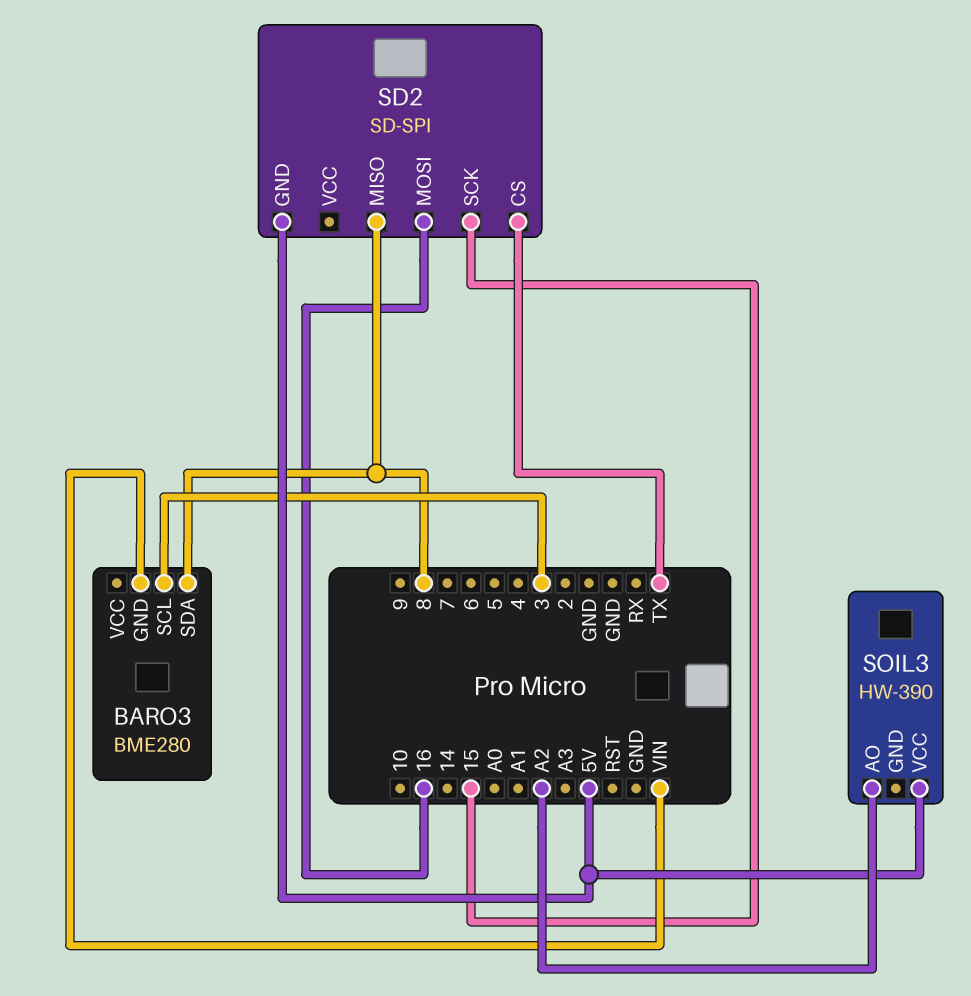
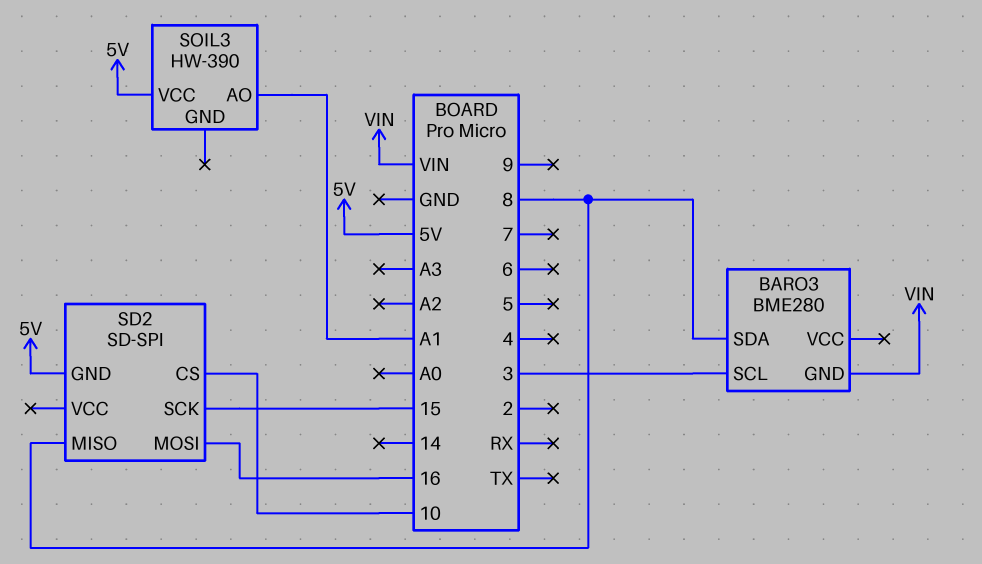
SD2 pin CS: TX -> 10
SOIL3 pin AO: A2 -> A1

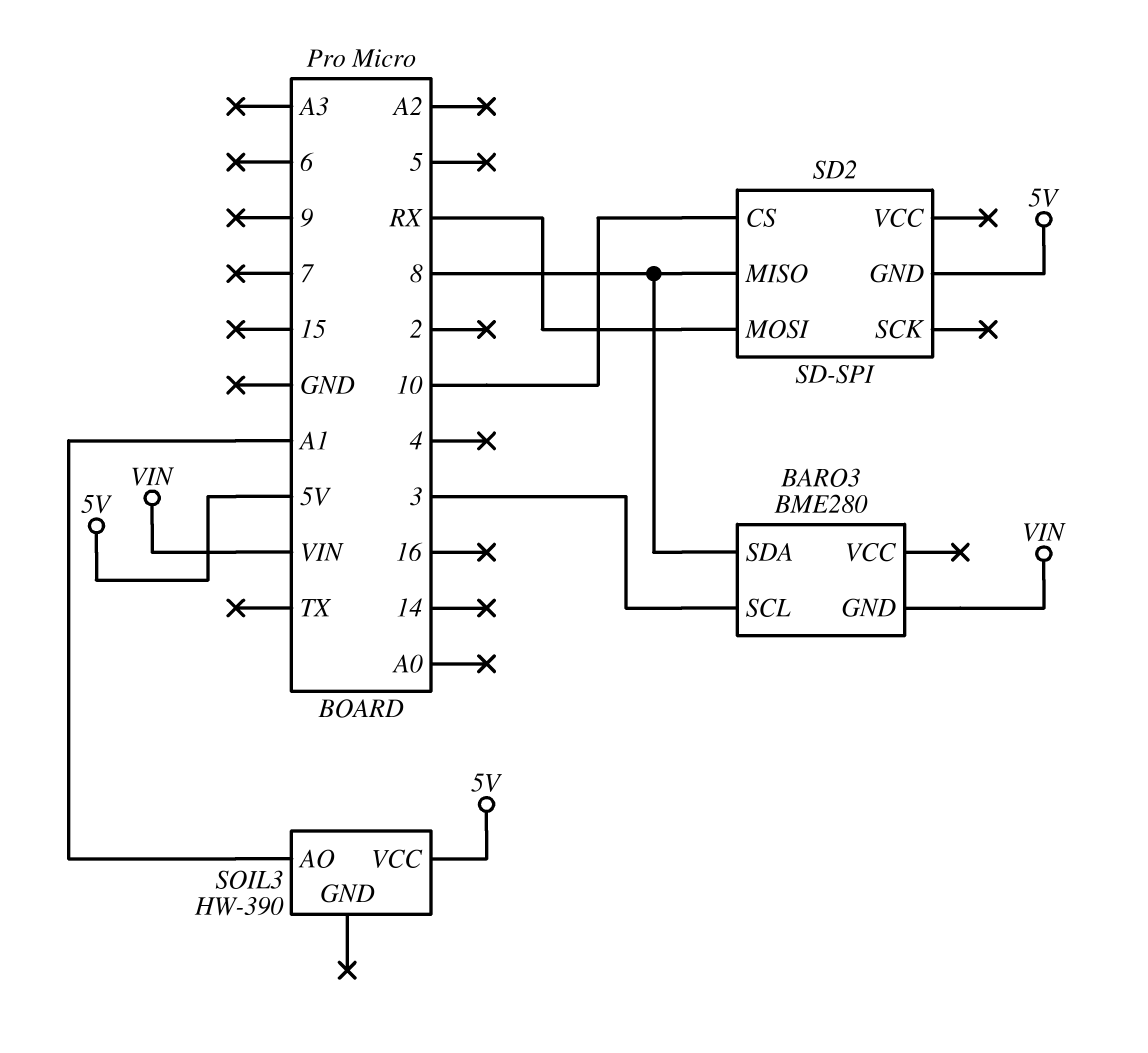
SD2 pin MOSI: 16 -> RX
SD2 pin SCK: 15 -> none

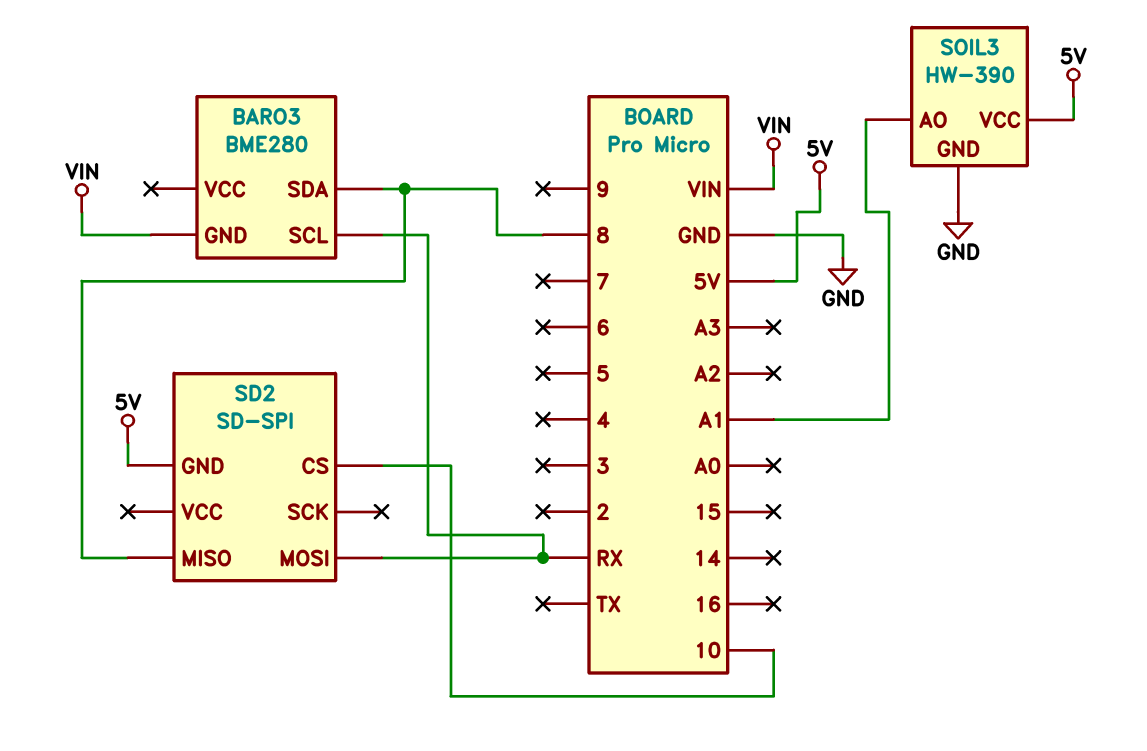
BARO3 pin SCL: 3 -> RX
SOIL3 pin GND: none -> GND

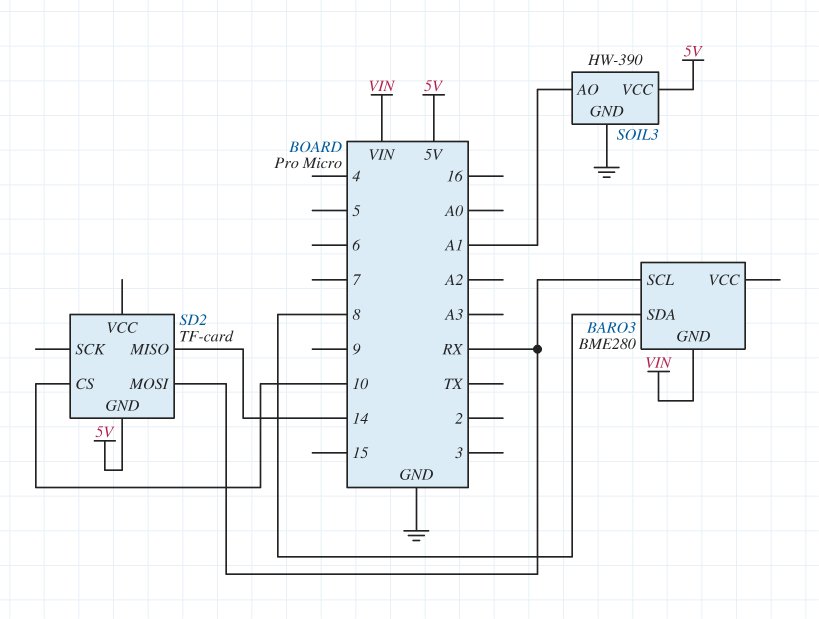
SD2: SD-SPI -> TF-card
SD2 pin MISO: 8 -> 14

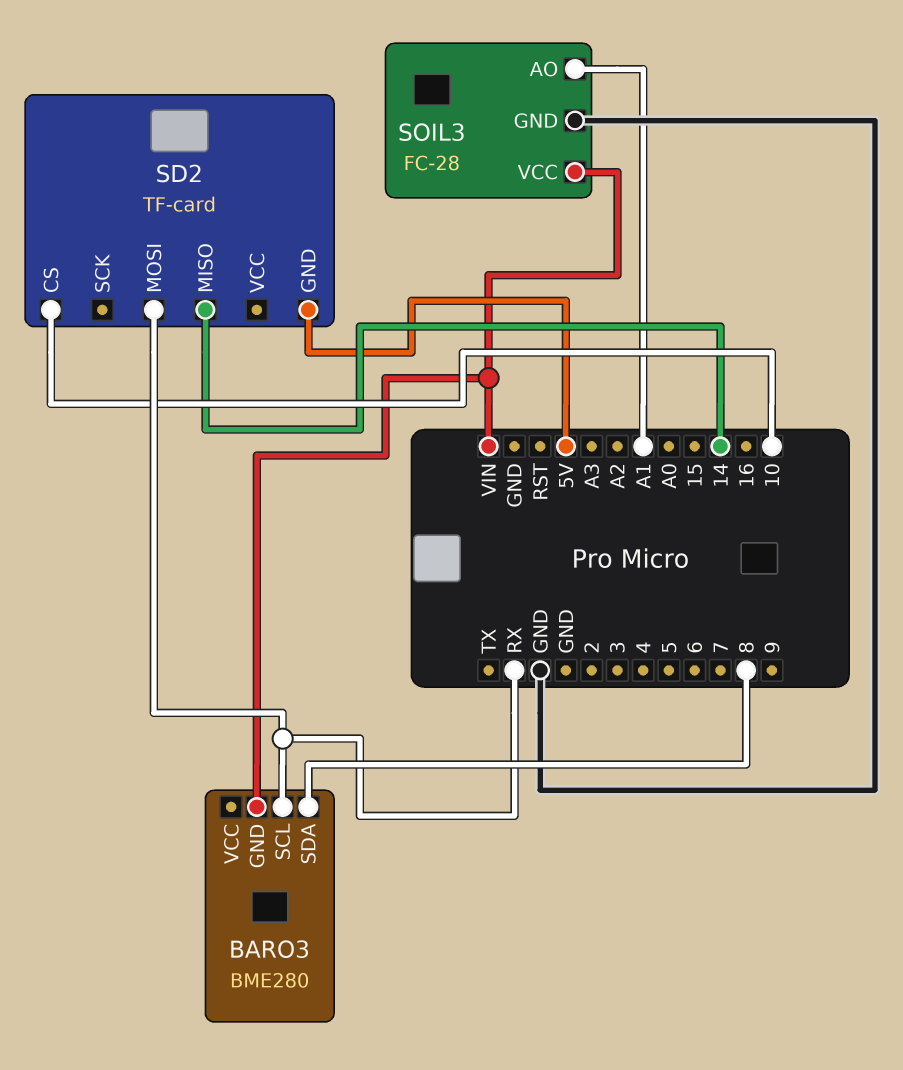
SOIL3: HW-390 -> FC-28
SOIL3 pin VCC: 5V -> VIN

